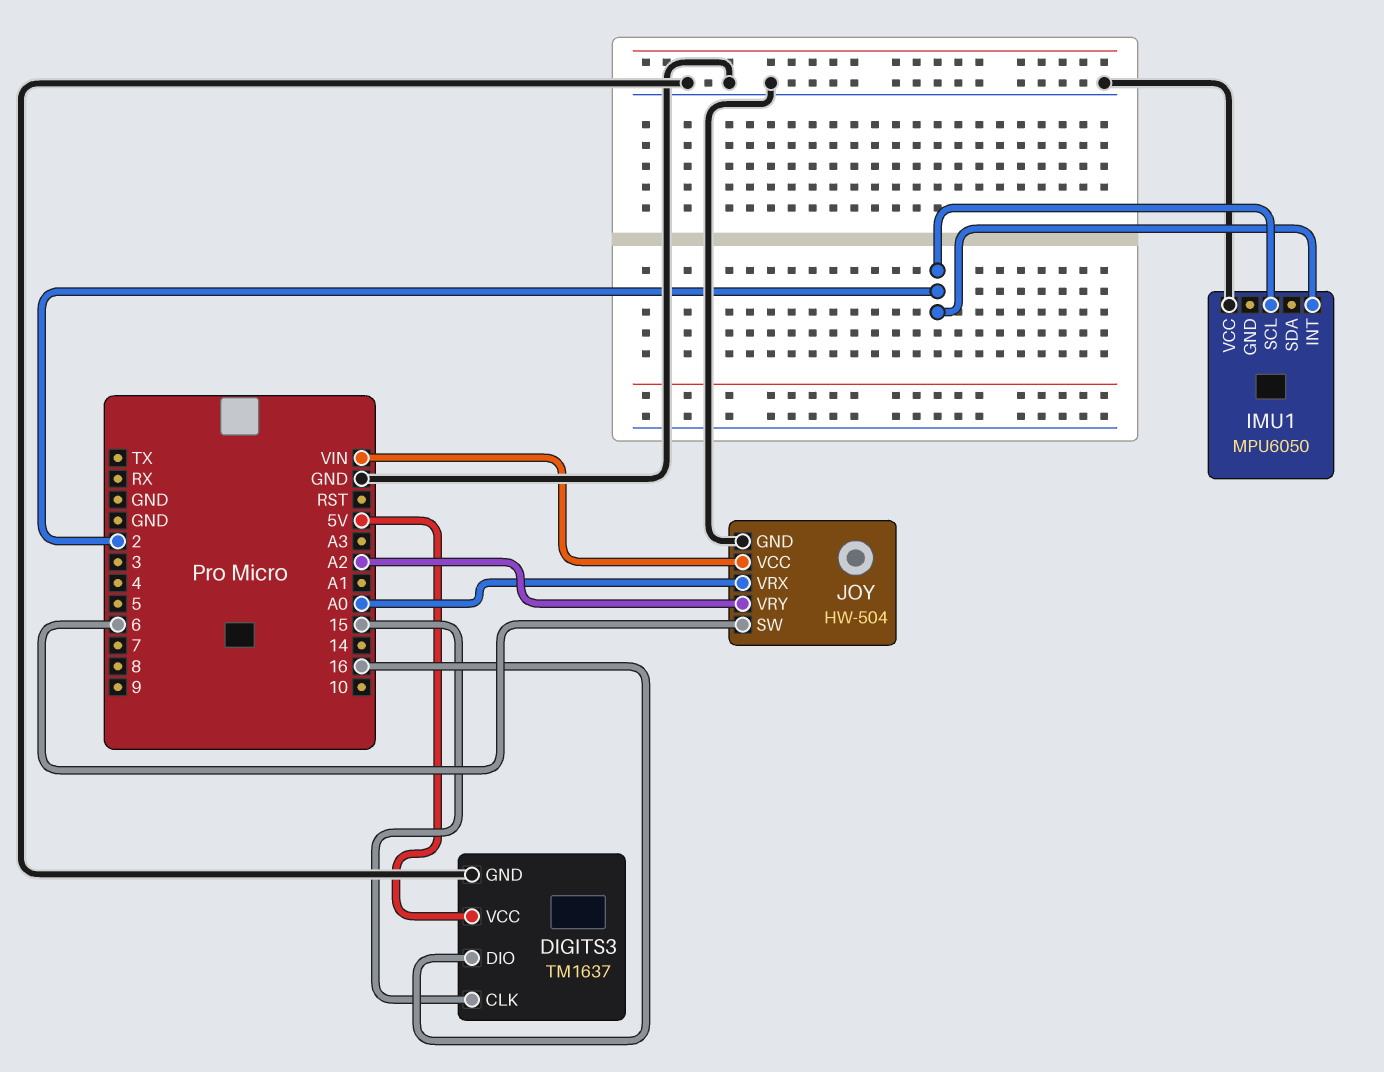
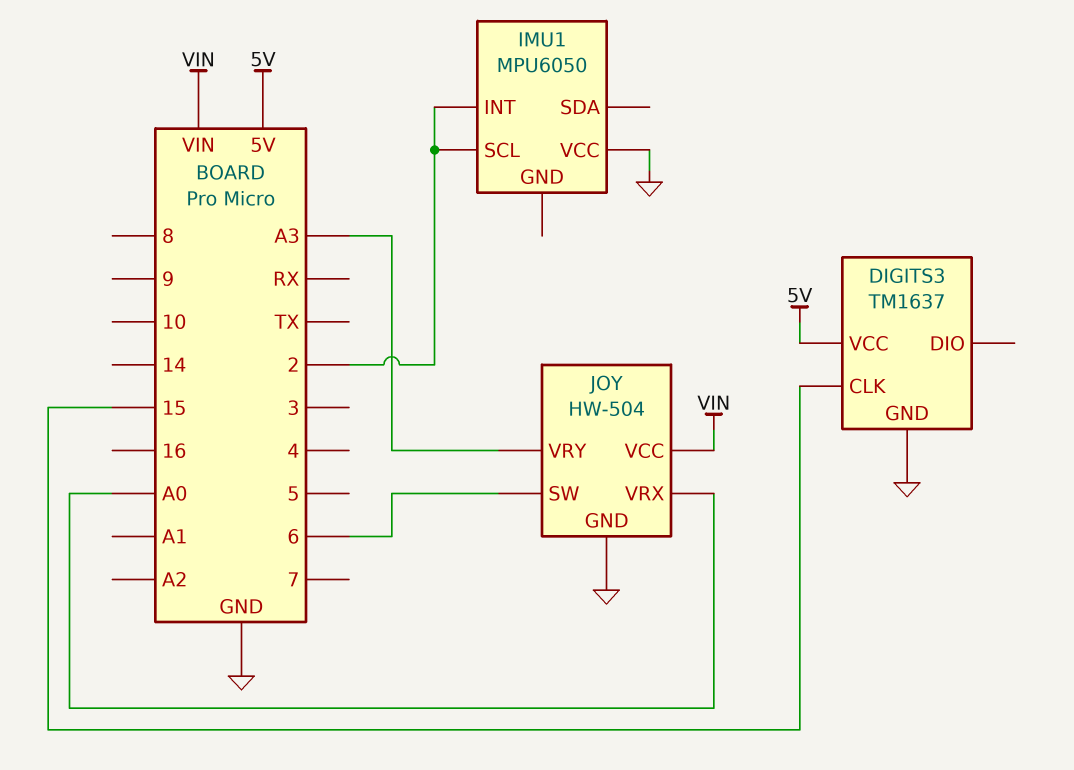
DIGITS3 pin DIO: 16 -> none
JOY pin VRY: A2 -> A3

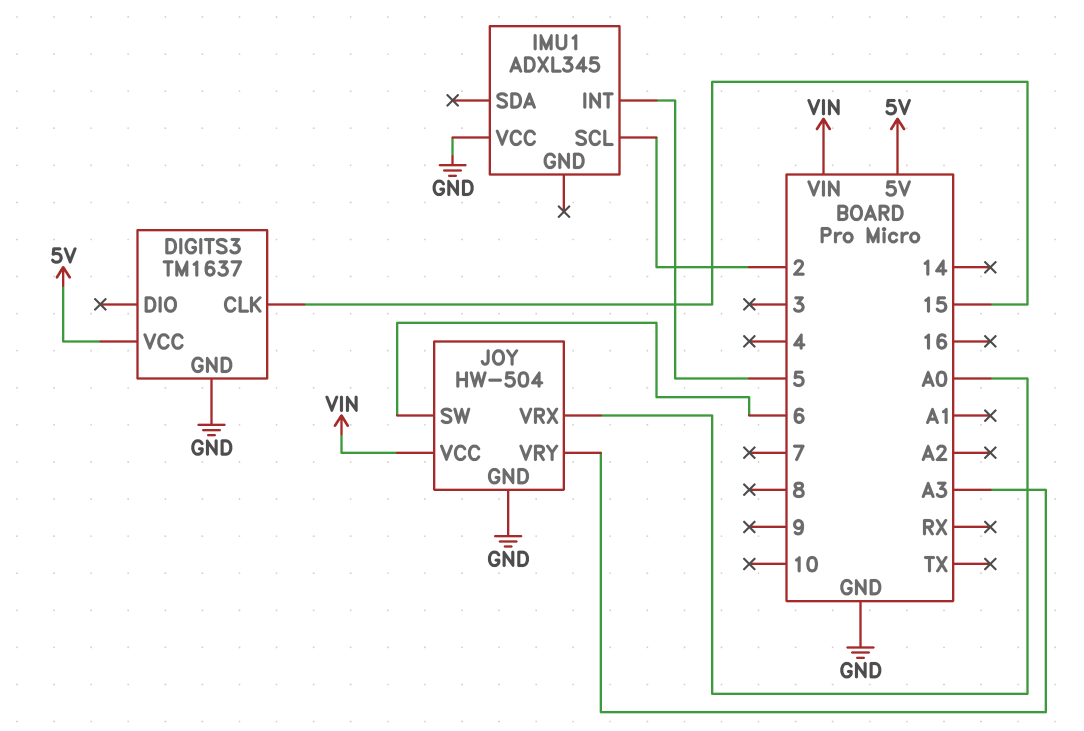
IMU1: MPU6050 -> ADXL345
IMU1 pin INT: 2 -> 5

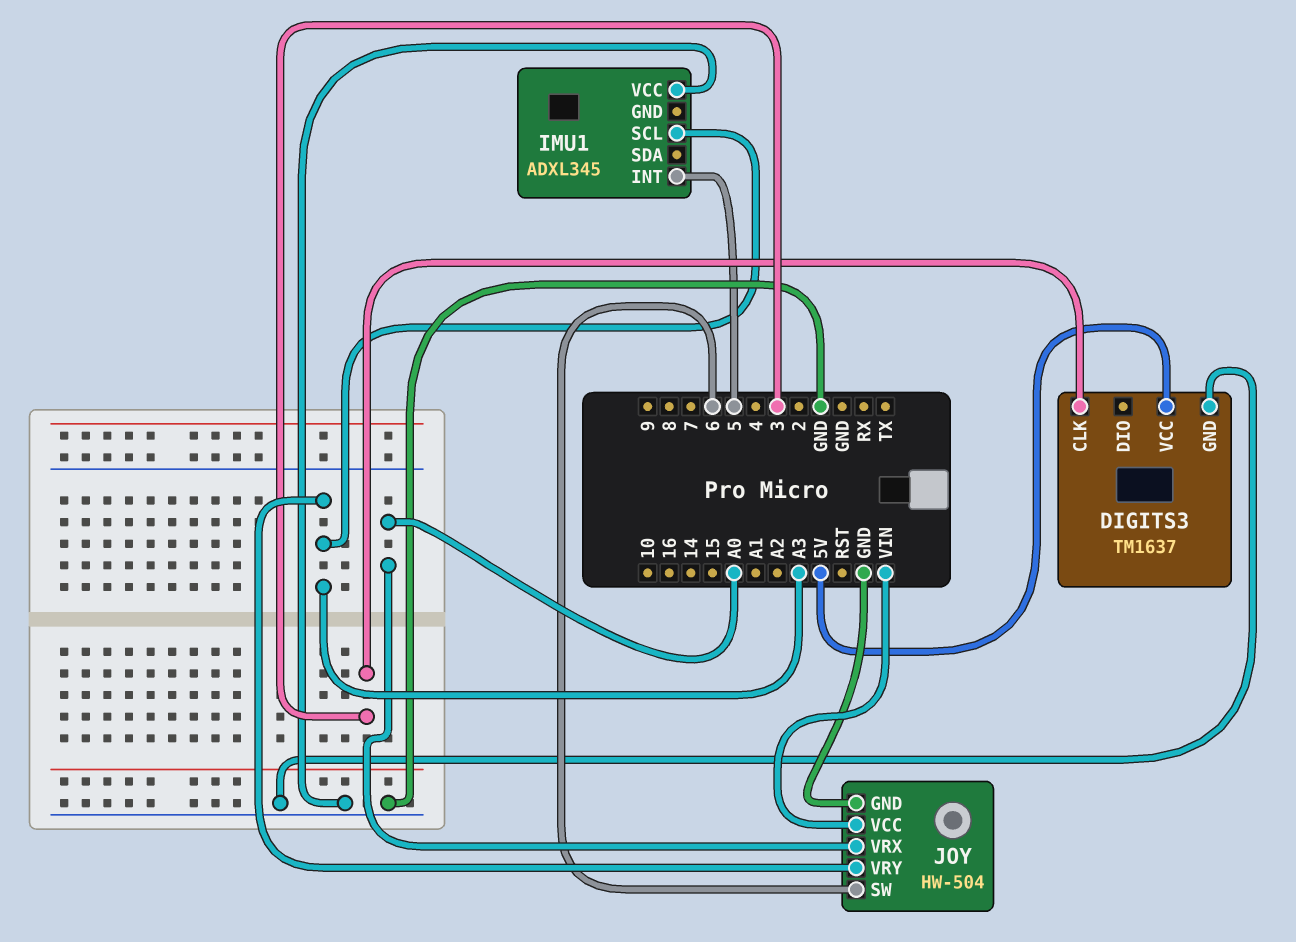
DIGITS3 pin CLK: 15 -> 3
IMU1 pin SCL: 2 -> A3

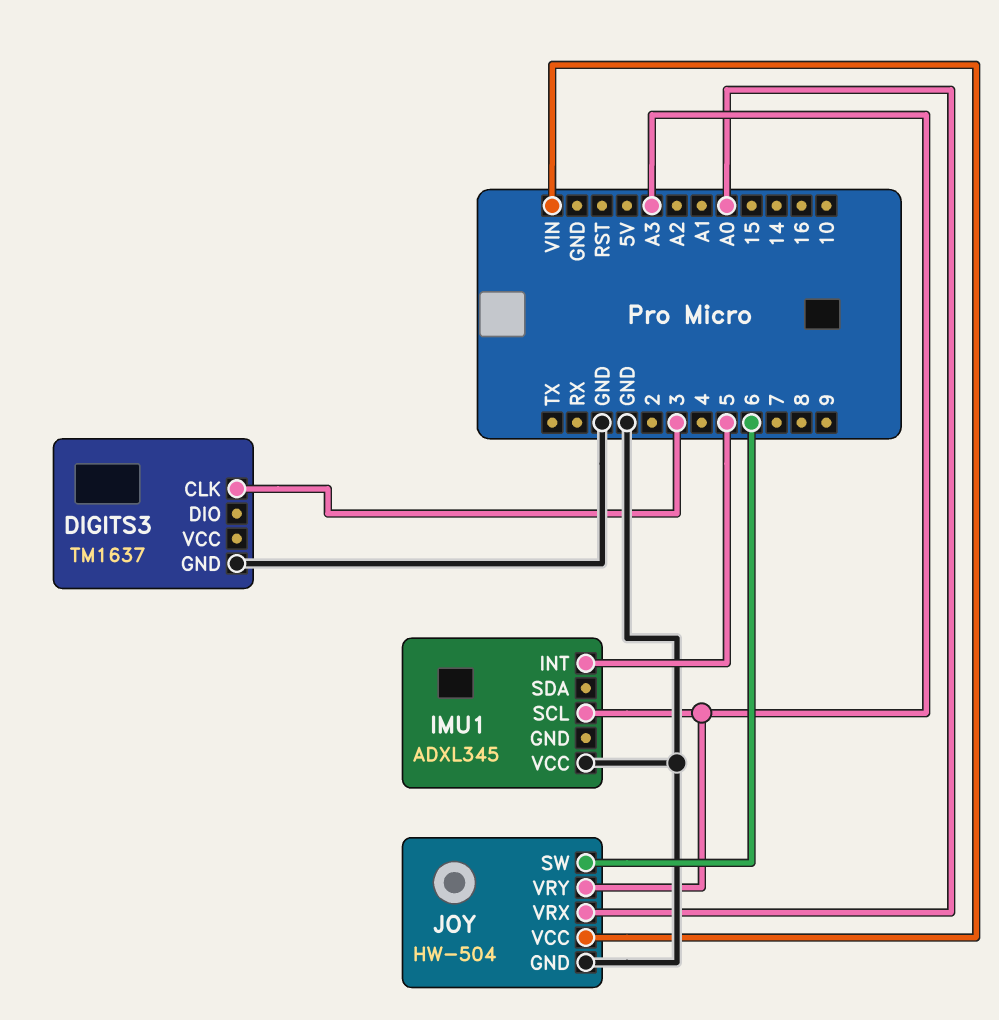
DIGITS3 pin VCC: 5V -> none

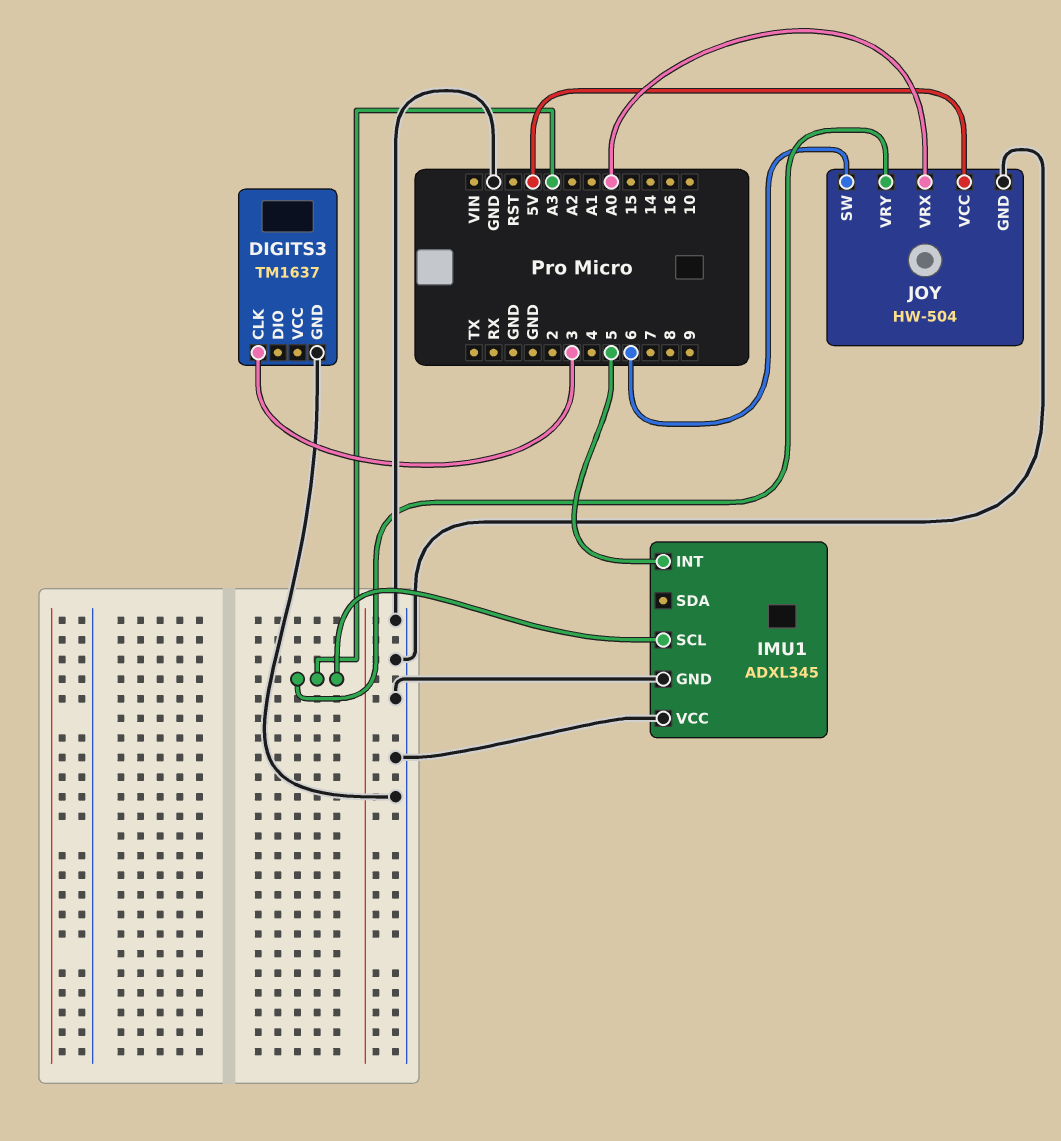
IMU1 pin GND: none -> GND
JOY pin VCC: VIN -> 5V

